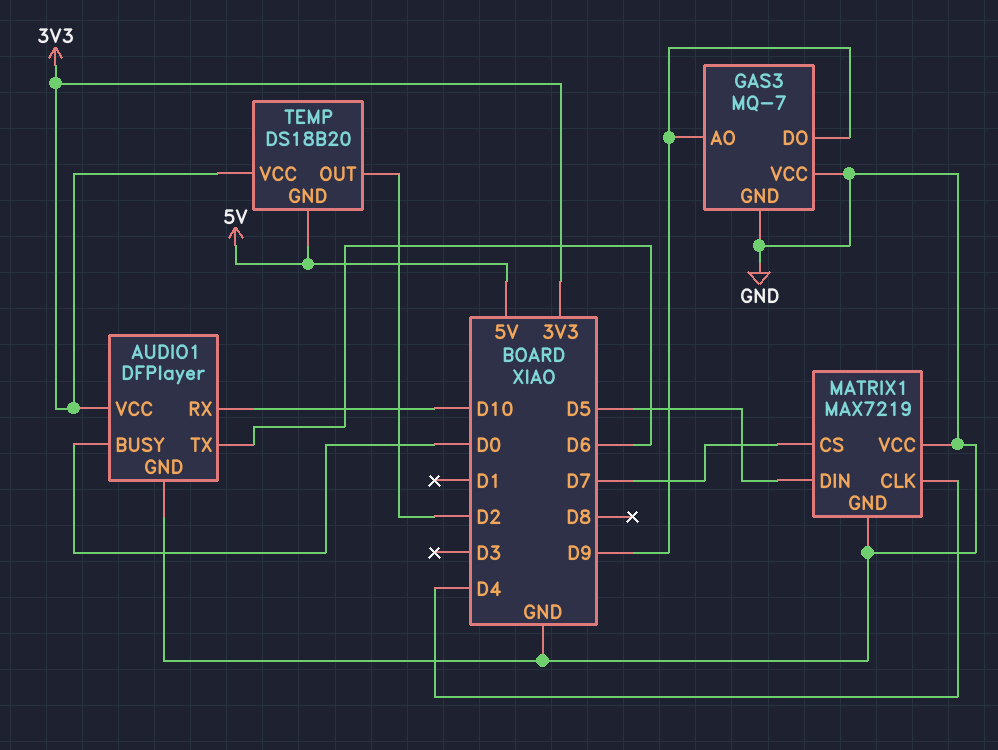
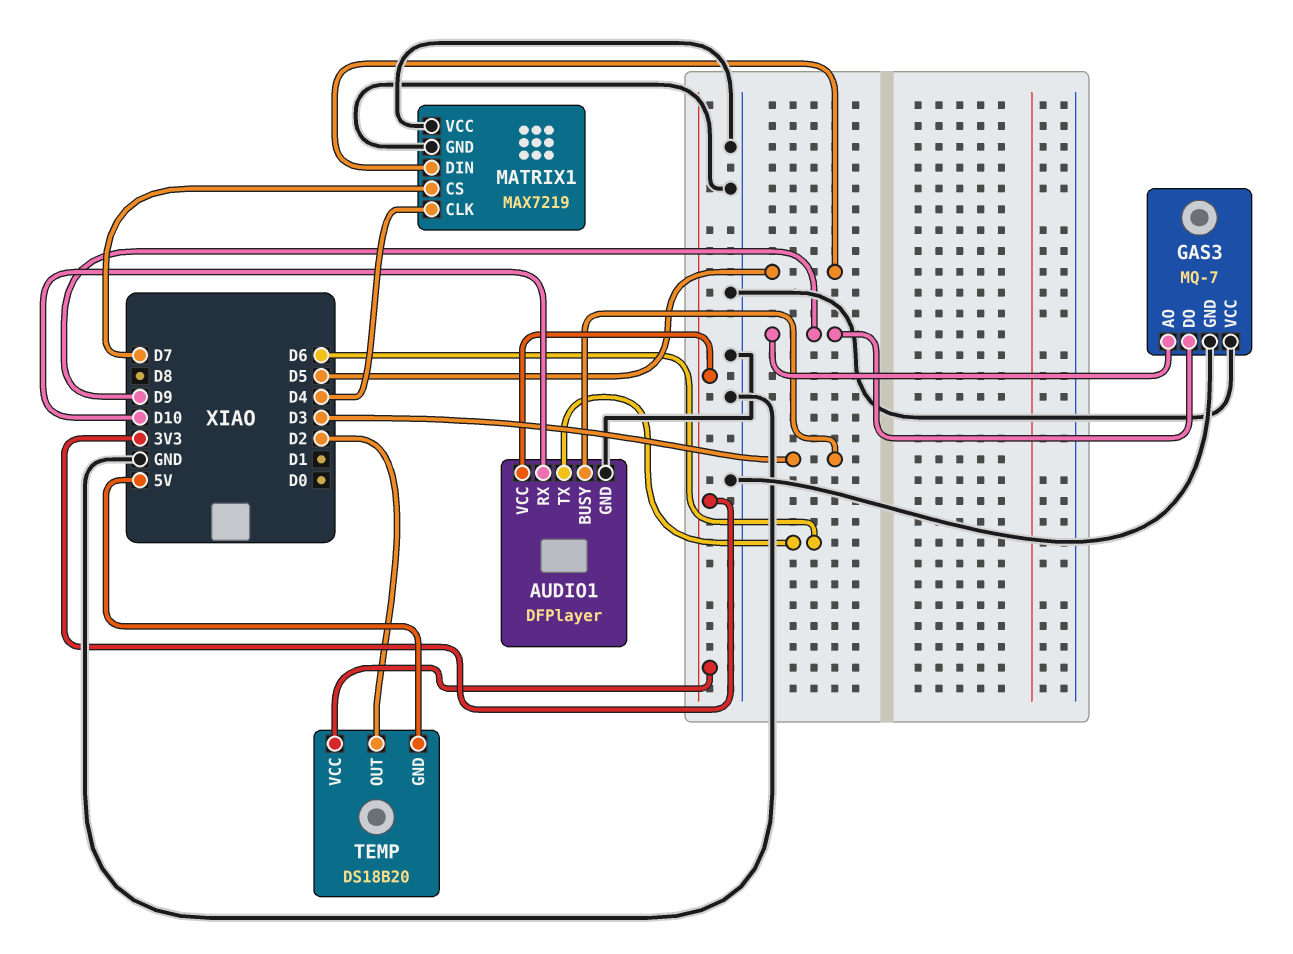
AUDIO1 pin BUSY: D0 -> D3

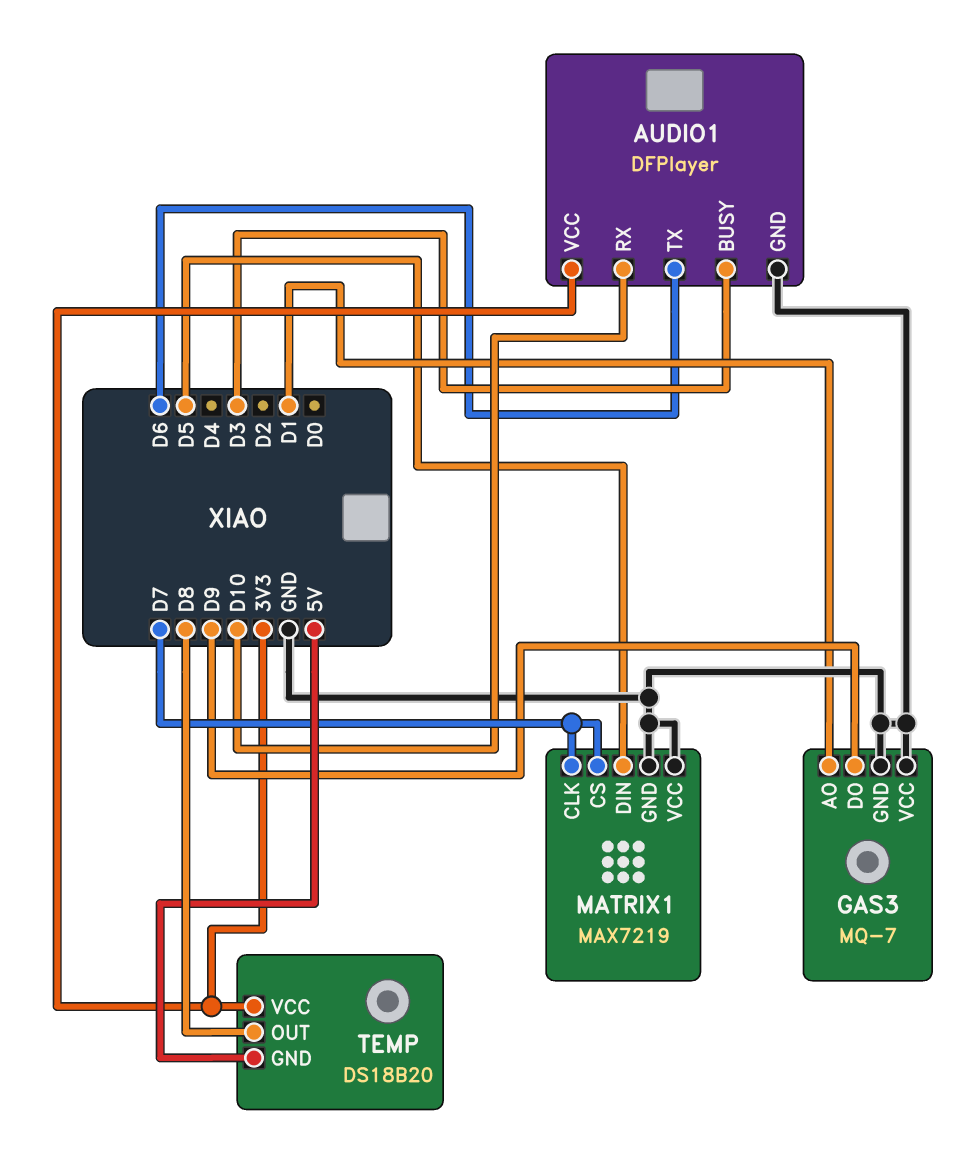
GAS3 pin AO: D9 -> D1
MATRIX1 pin CLK: D4 -> D7
TEMP pin OUT: D2 -> D8

